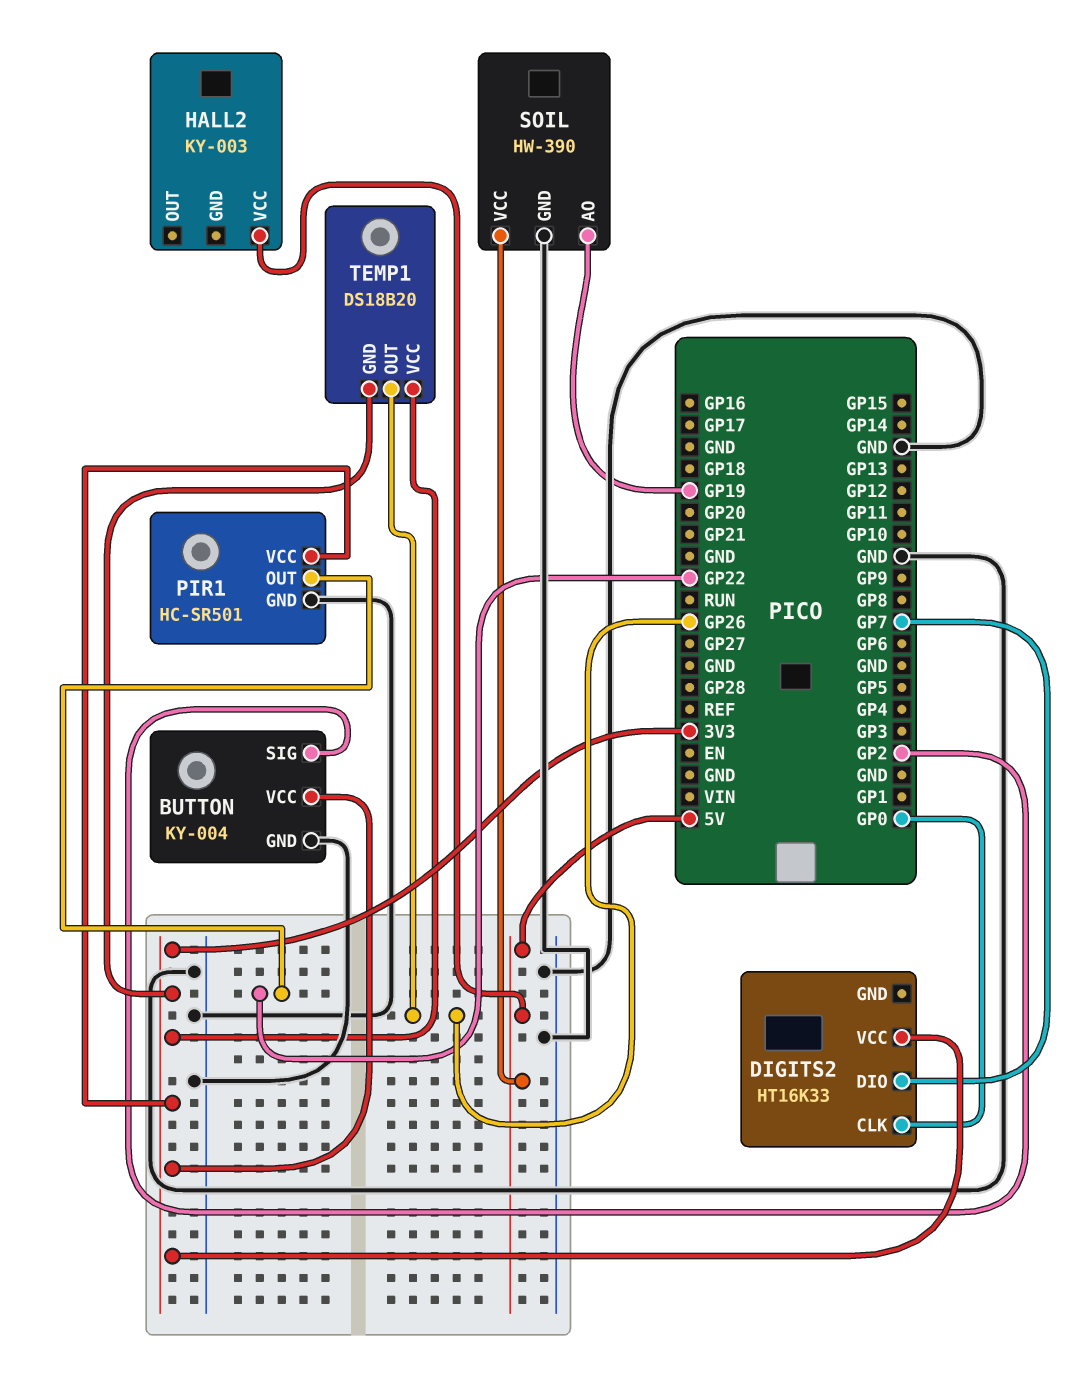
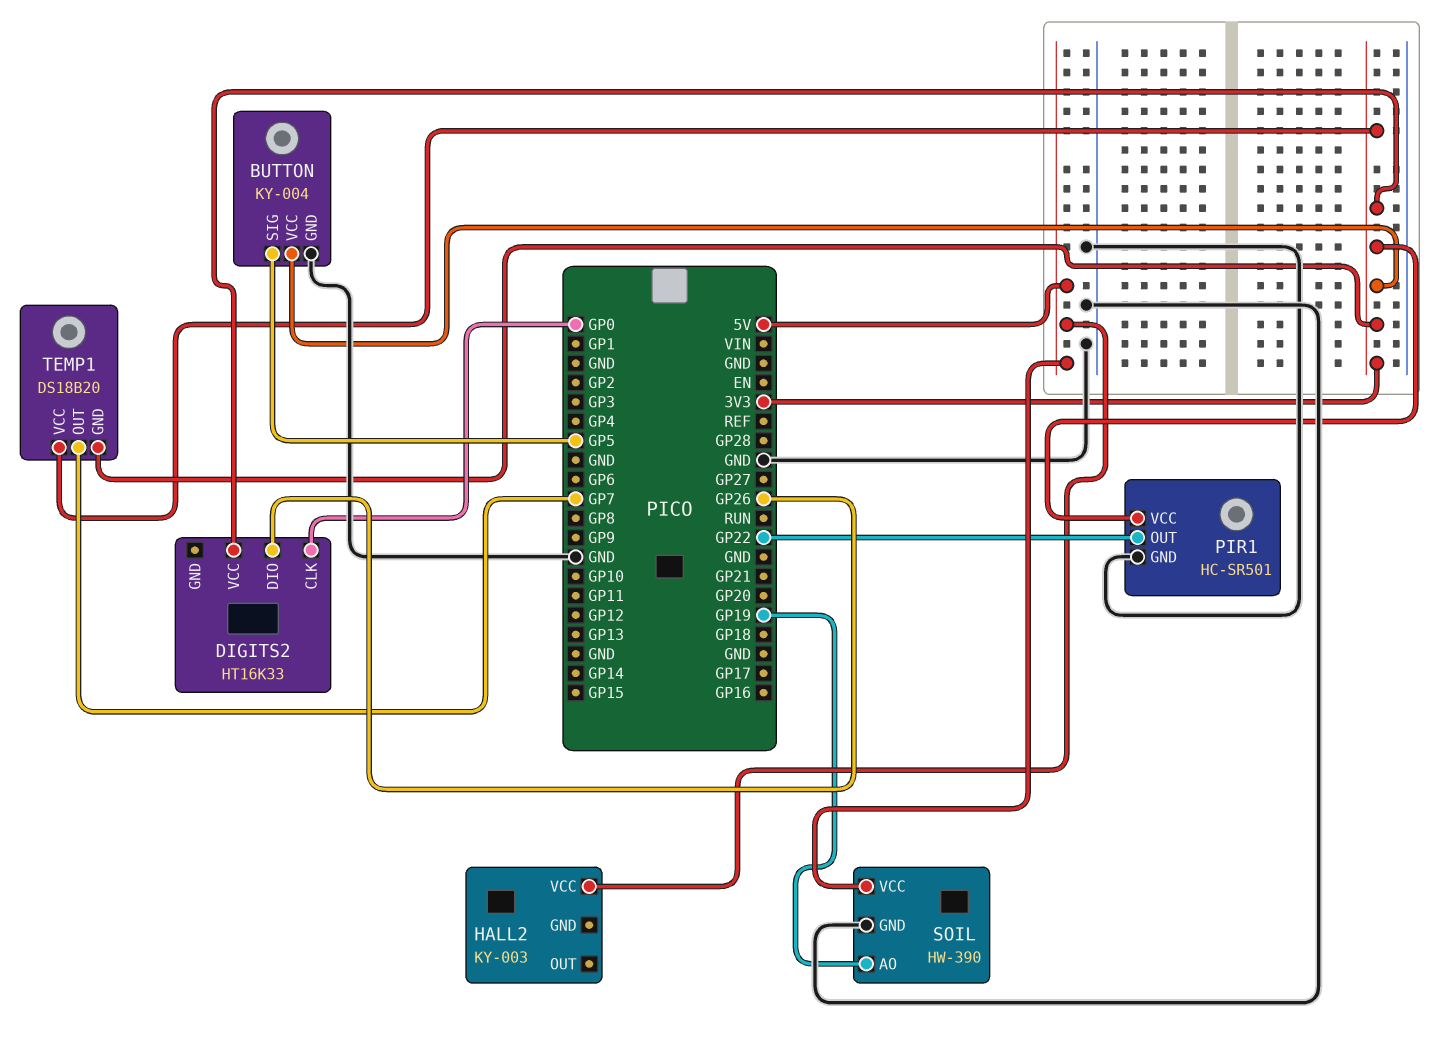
BUTTON pin SIG: GP2 -> GP5
DIGITS2 pin DIO: GP7 -> GP26
TEMP1 pin OUT: GP26 -> GP7

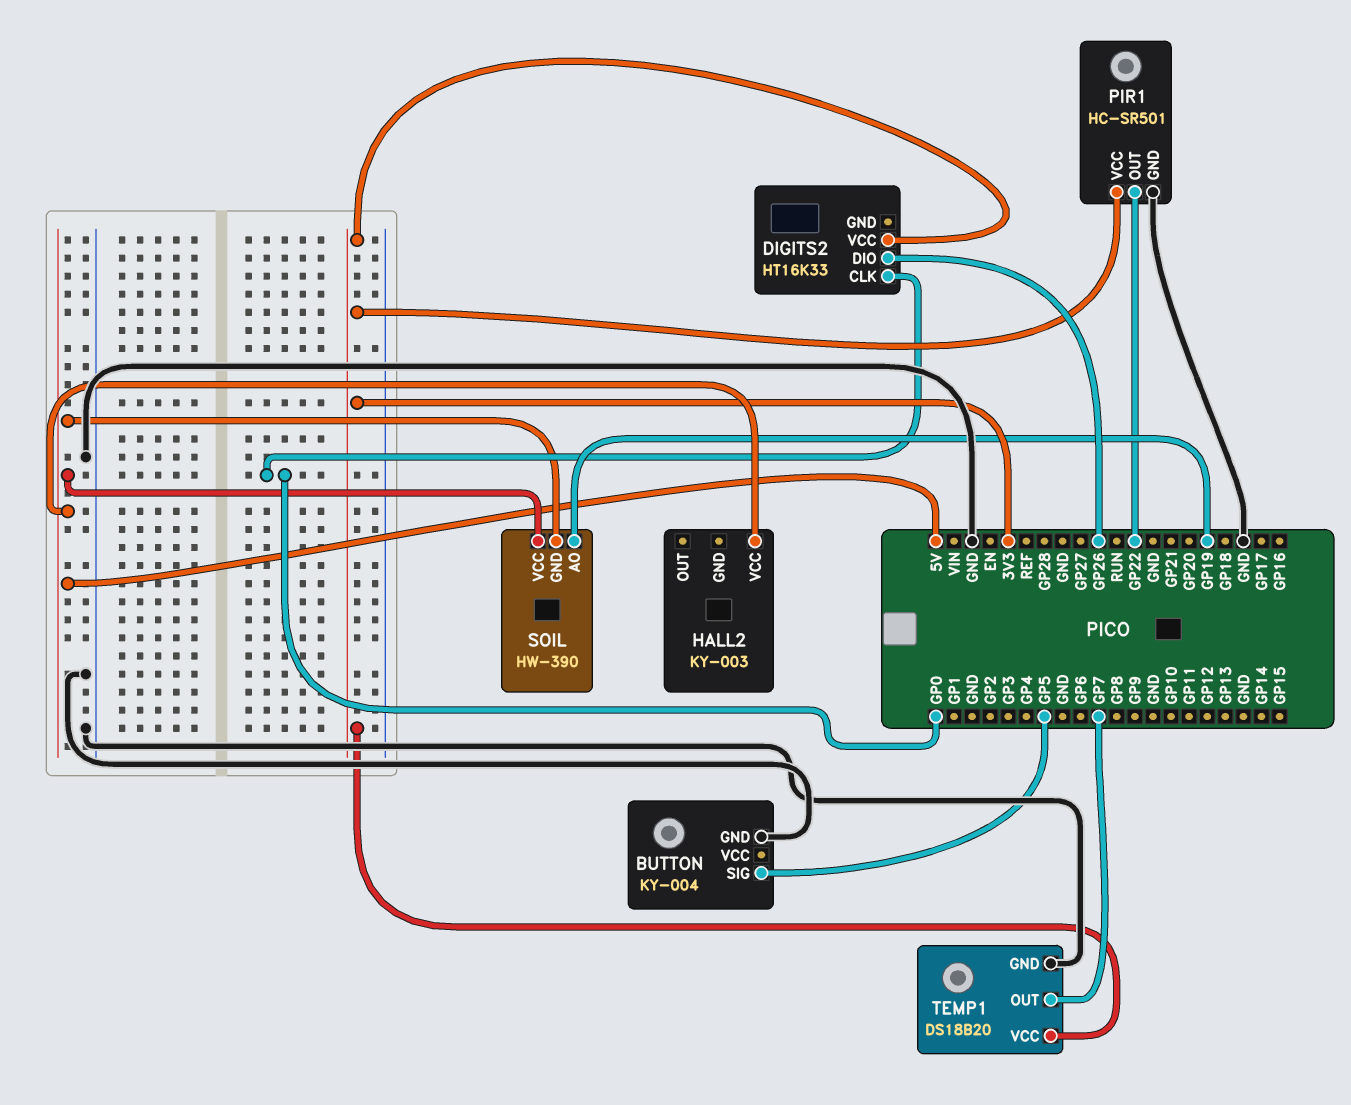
BUTTON pin VCC: 3V3 -> none
SOIL pin GND: GND -> 5V
TEMP1 pin GND: 3V3 -> GND

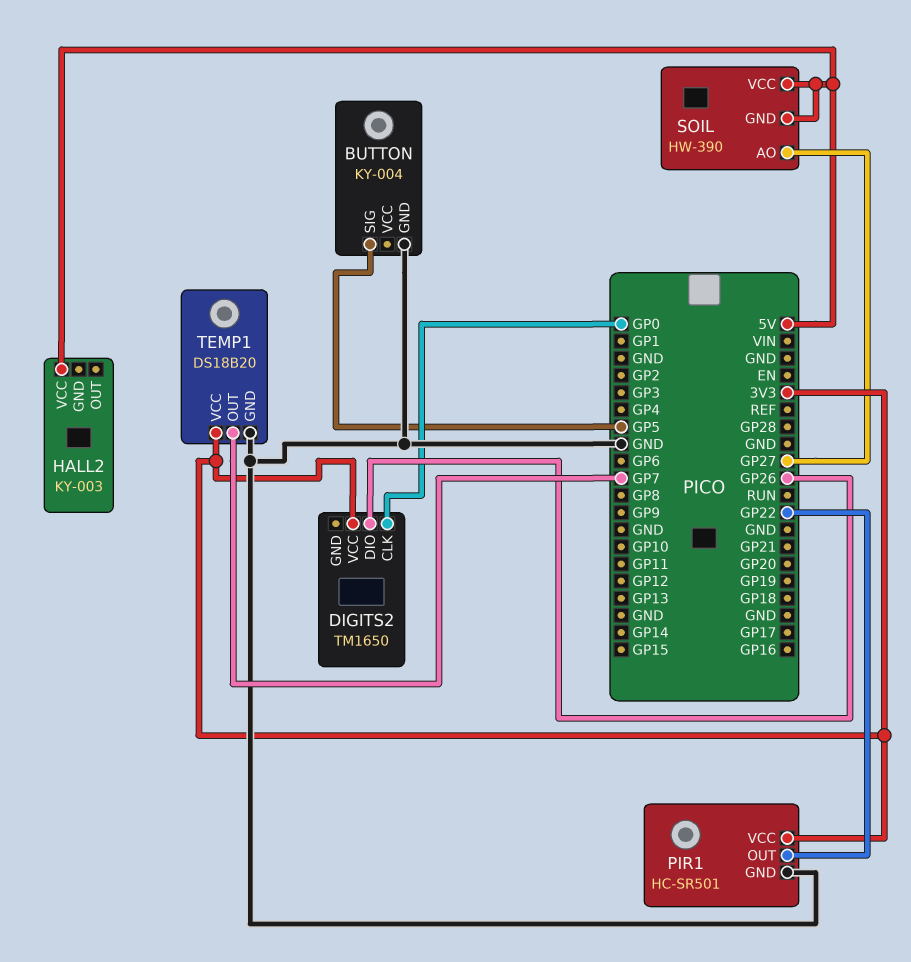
DIGITS2: HT16K33 -> TM1650
SOIL pin AO: GP19 -> GP27

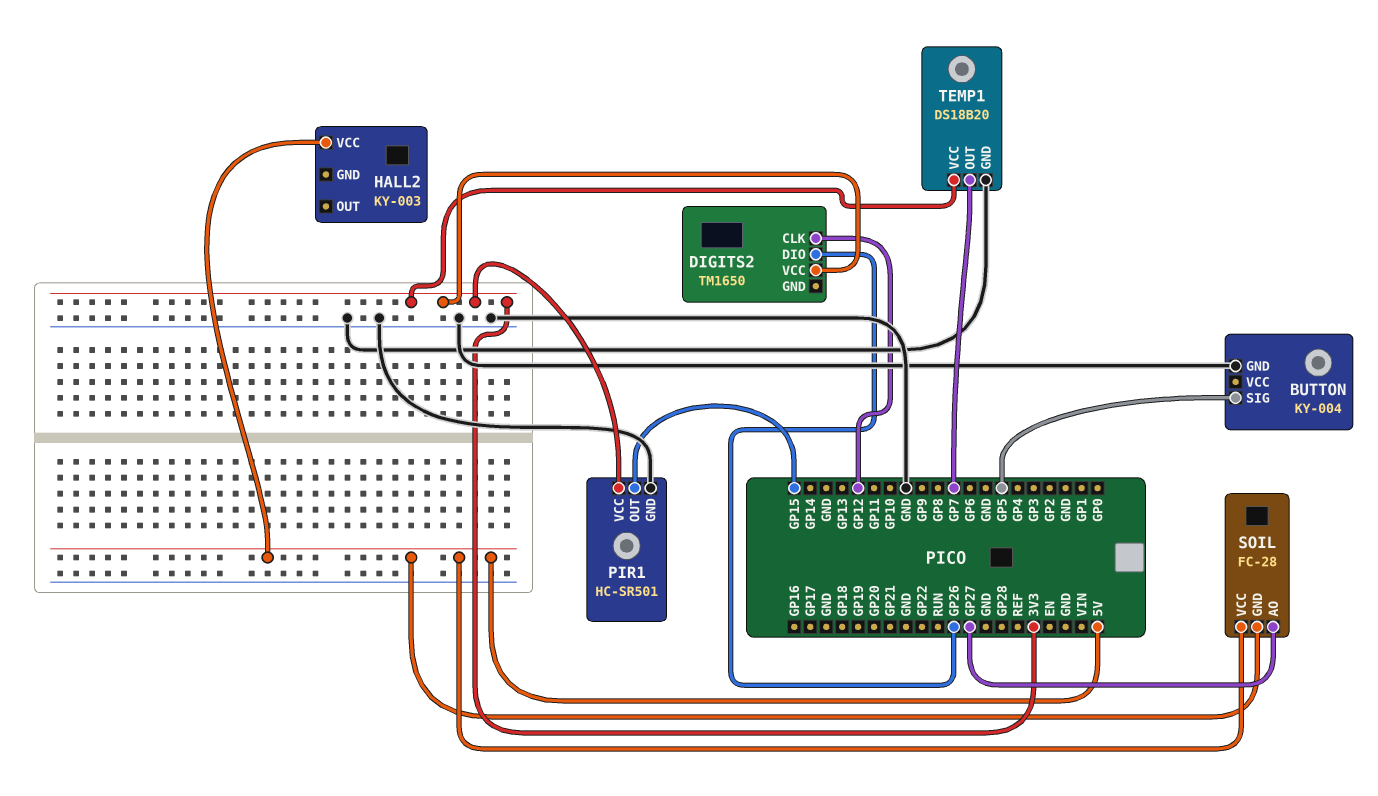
DIGITS2 pin CLK: GP0 -> GP12
PIR1 pin OUT: GP22 -> GP15
SOIL: HW-390 -> FC-28

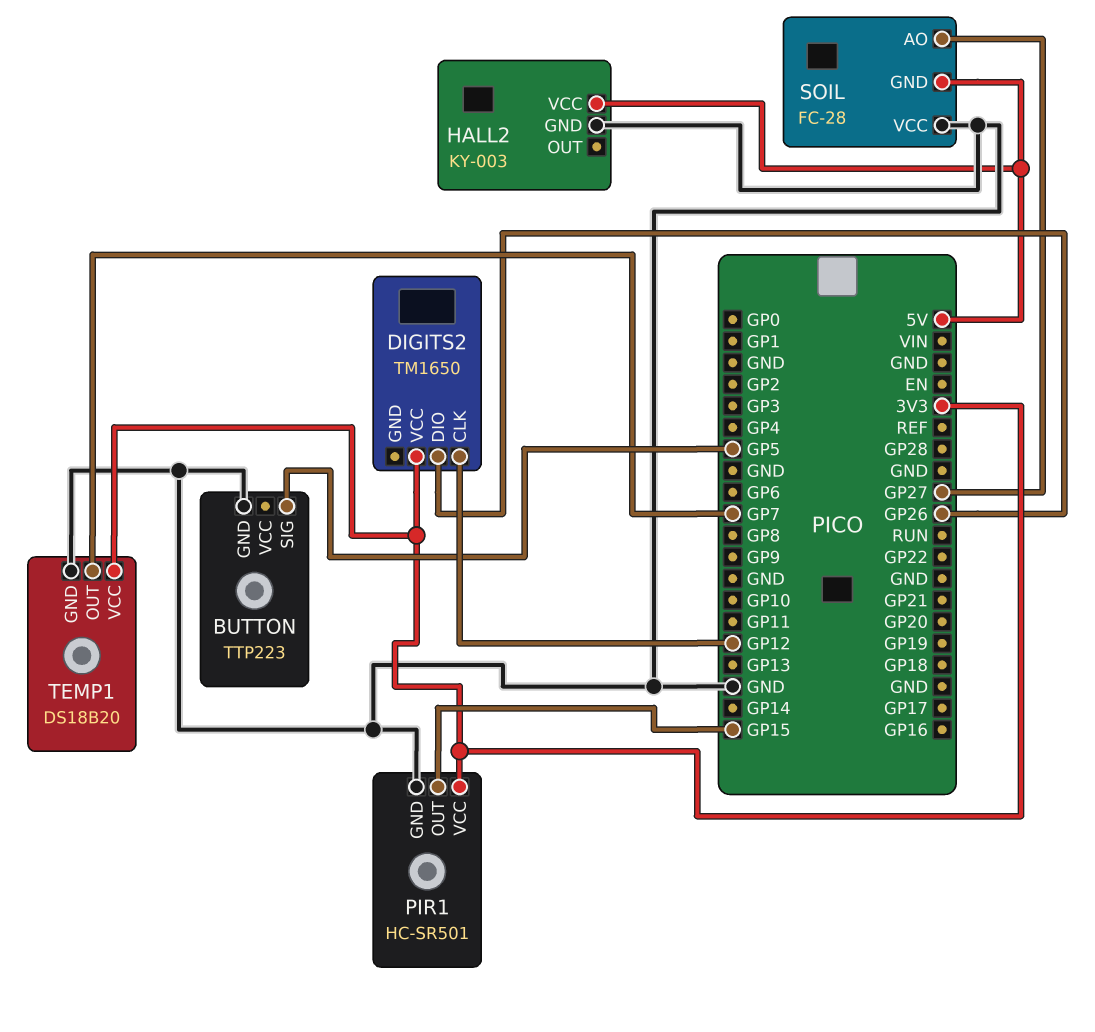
BUTTON: KY-004 -> TTP223
HALL2 pin GND: none -> GND
SOIL pin VCC: 5V -> GND

